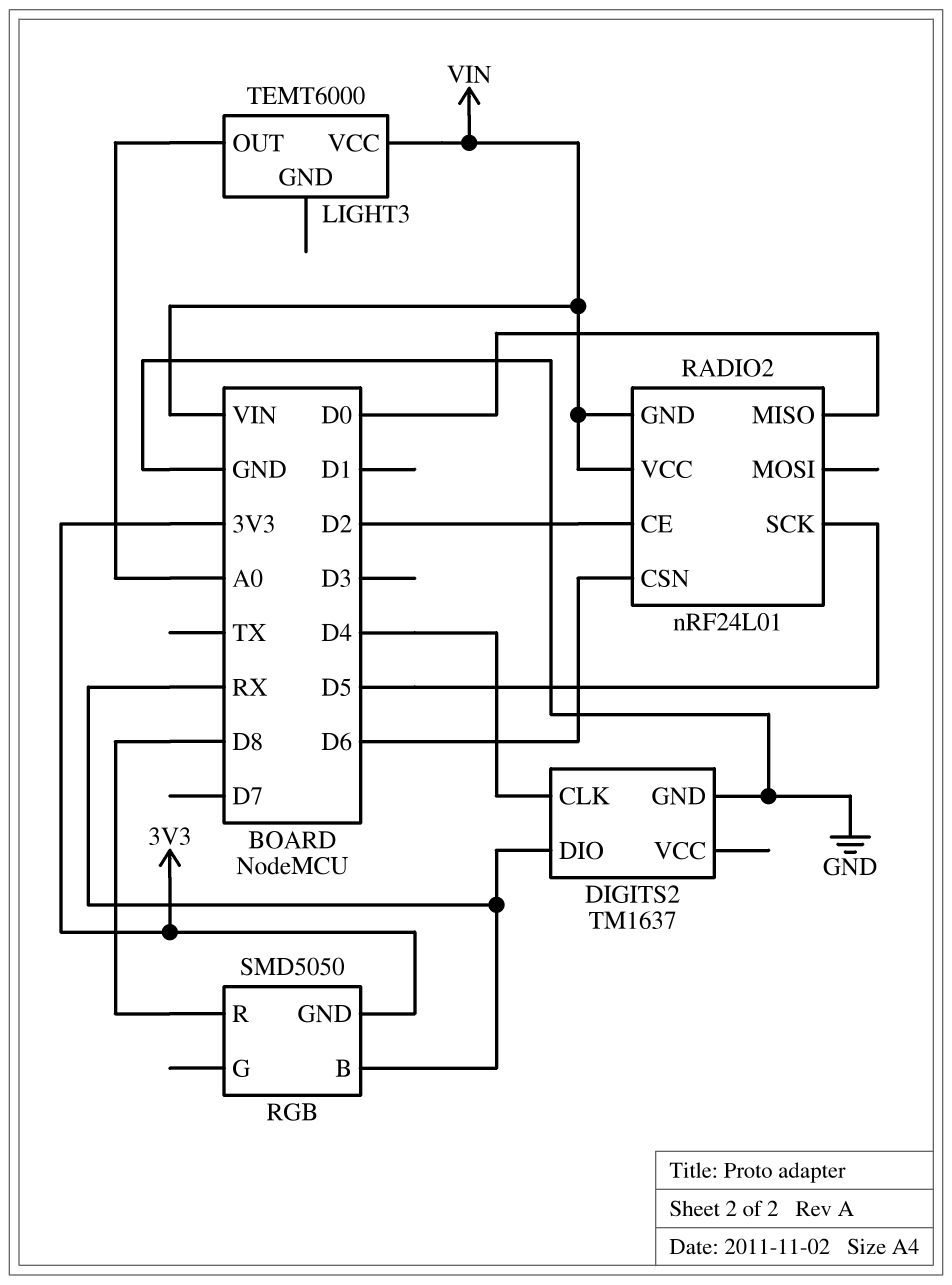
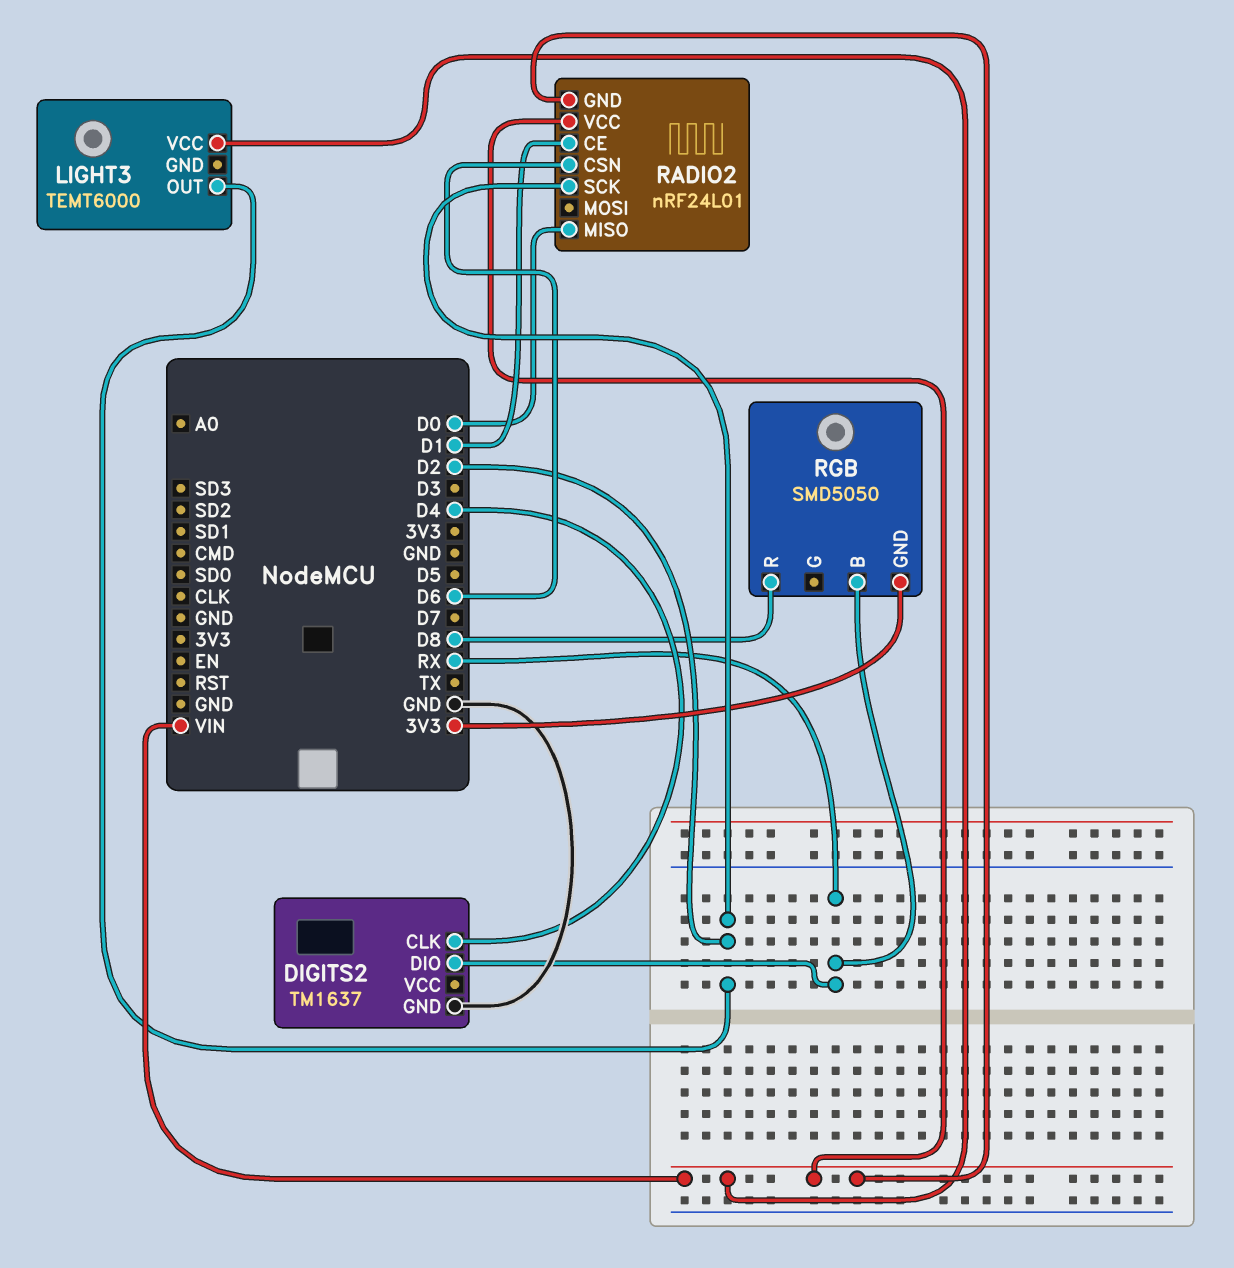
LIGHT3 pin OUT: A0 -> D2
RADIO2 pin CE: D2 -> D1
RADIO2 pin SCK: D5 -> D2

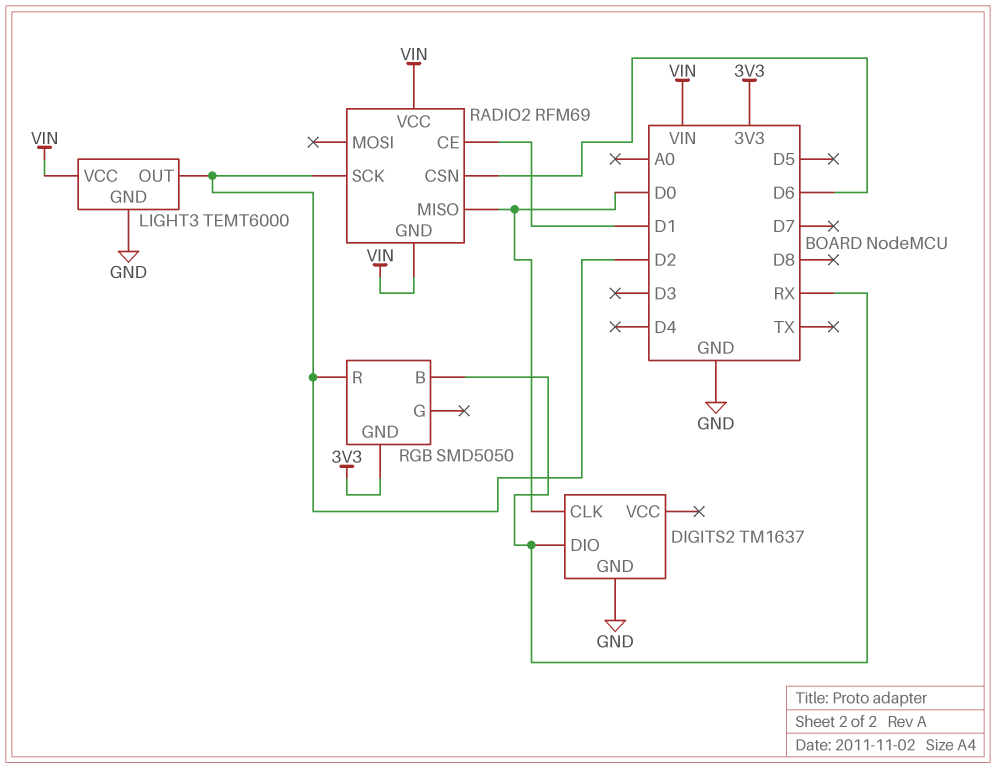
DIGITS2 pin CLK: D4 -> D0
LIGHT3 pin GND: none -> GND
RADIO2: nRF24L01 -> RFM69
RGB pin R: D8 -> D2

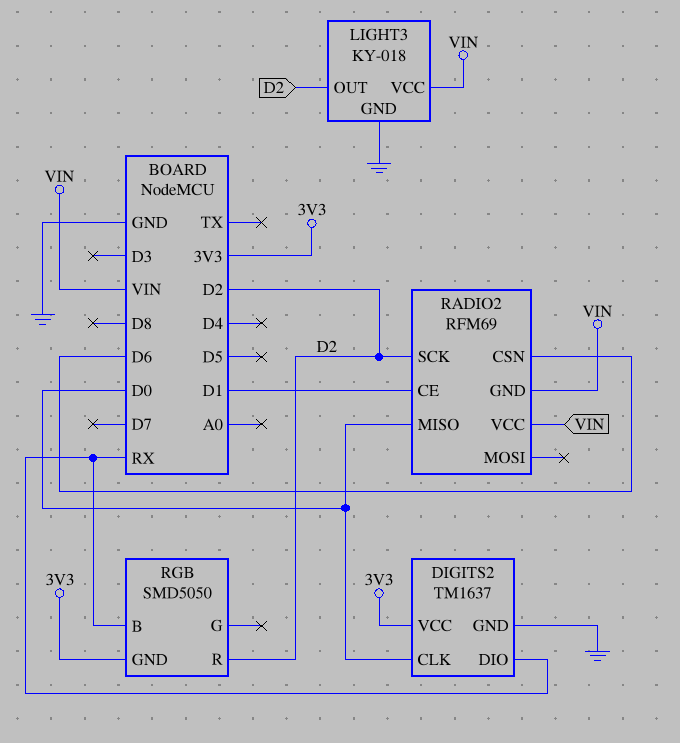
DIGITS2 pin VCC: none -> 3V3
LIGHT3: TEMT6000 -> KY-018

